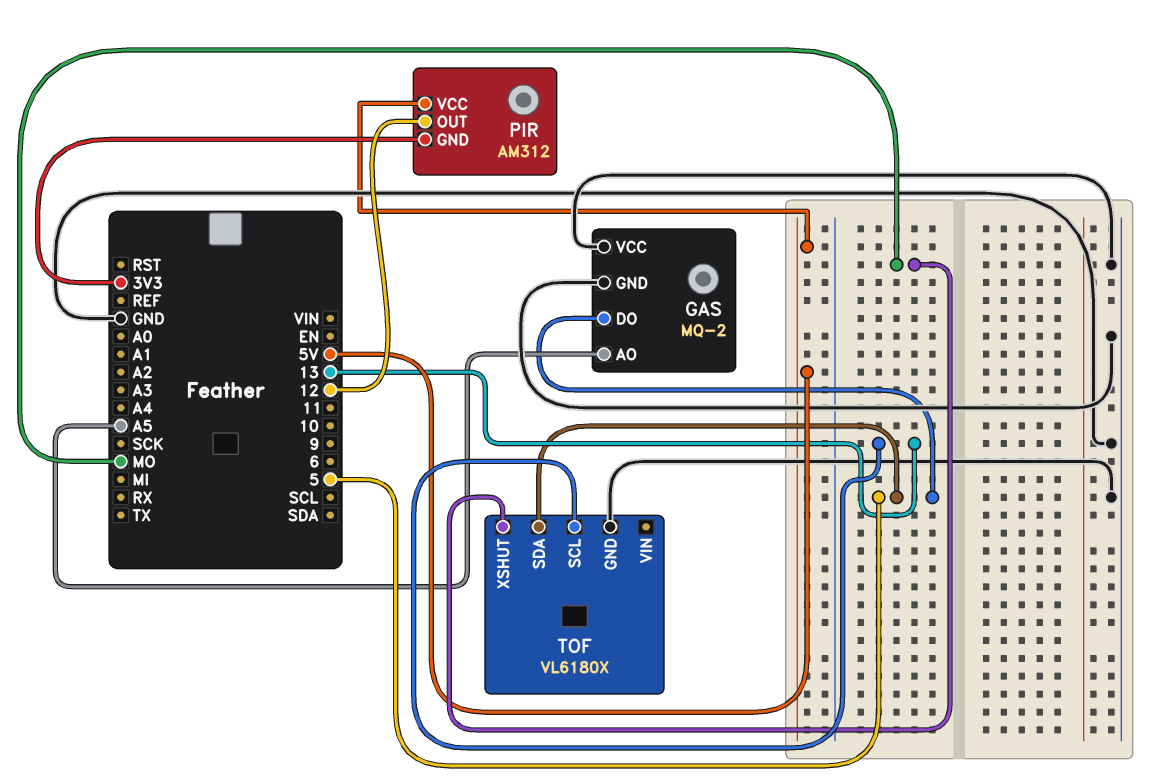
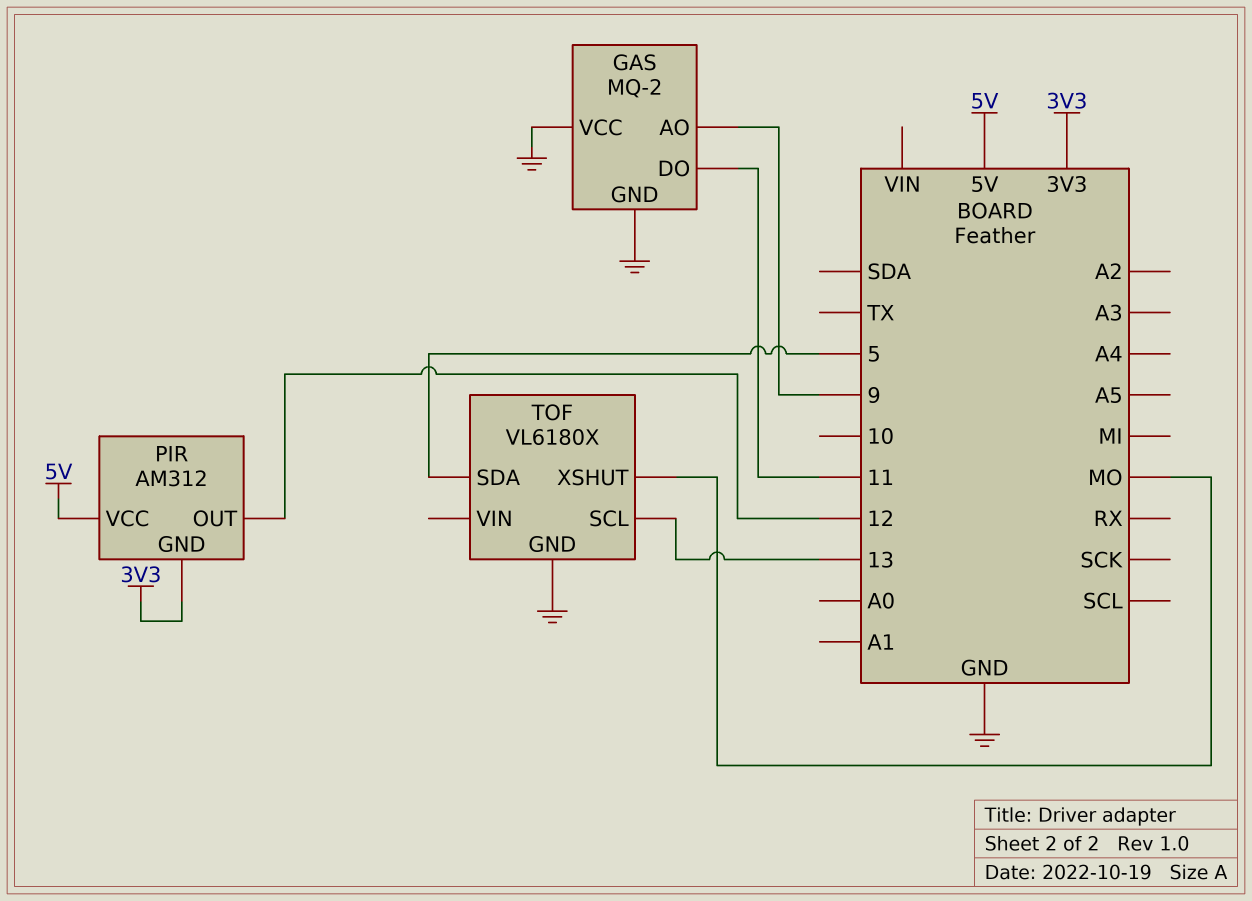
GAS pin AO: A5 -> 9
GAS pin DO: 5 -> 11

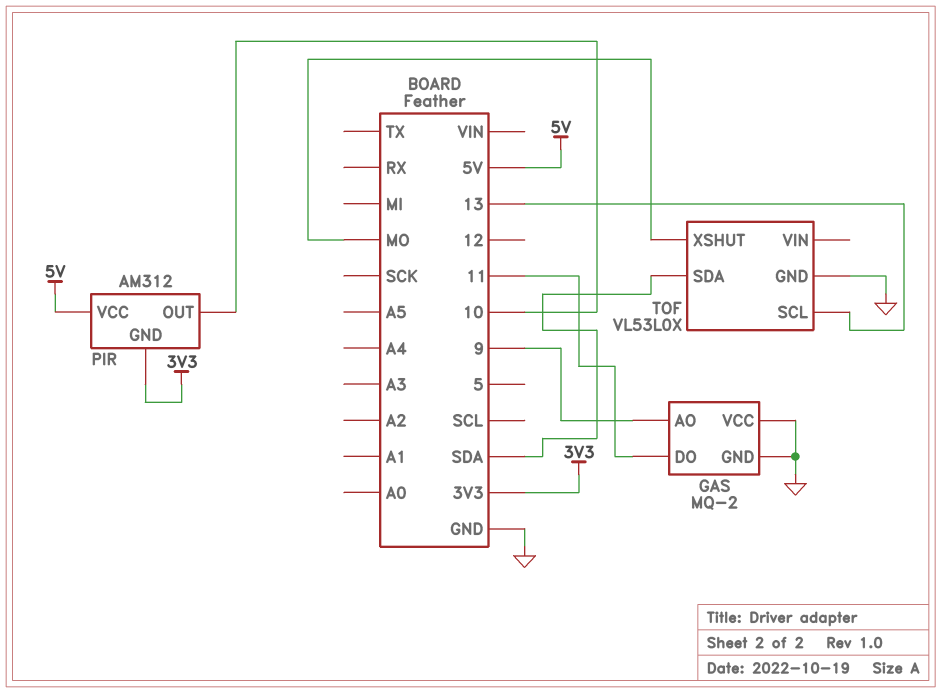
PIR pin OUT: 12 -> 10
TOF: VL6180X -> VL53L0X
TOF pin SDA: 5 -> SDA

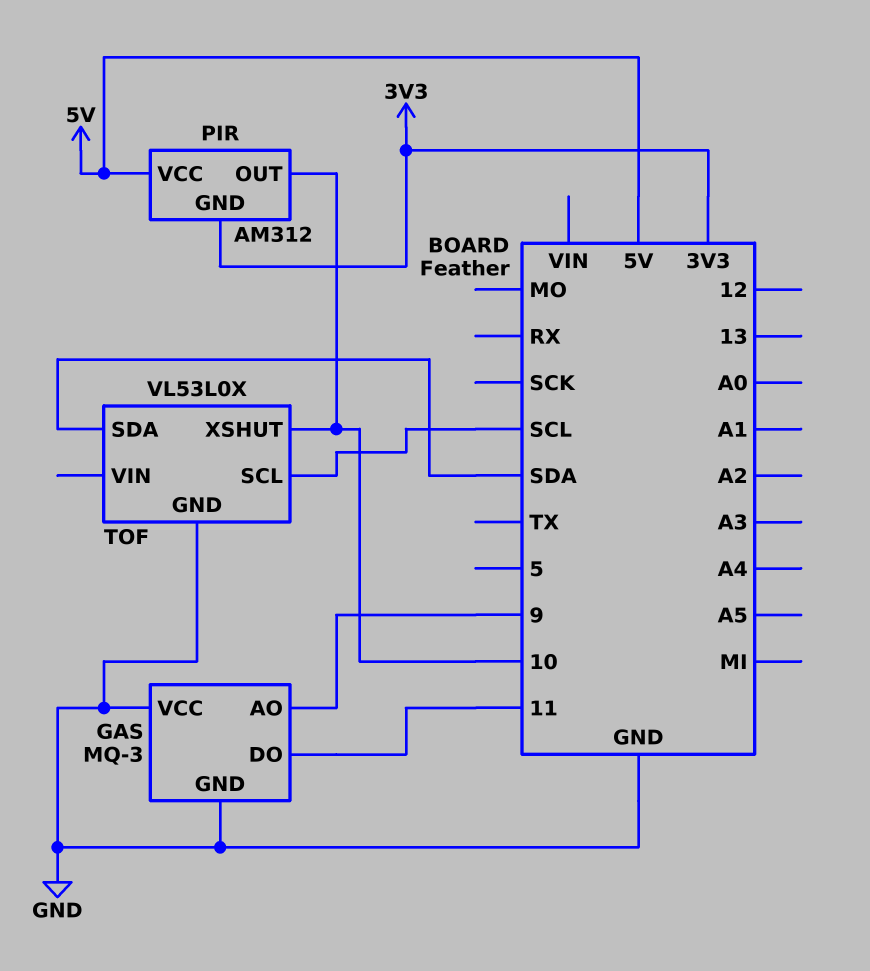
GAS: MQ-2 -> MQ-3
TOF pin SCL: 13 -> SCL
TOF pin XSHUT: MO -> 10

